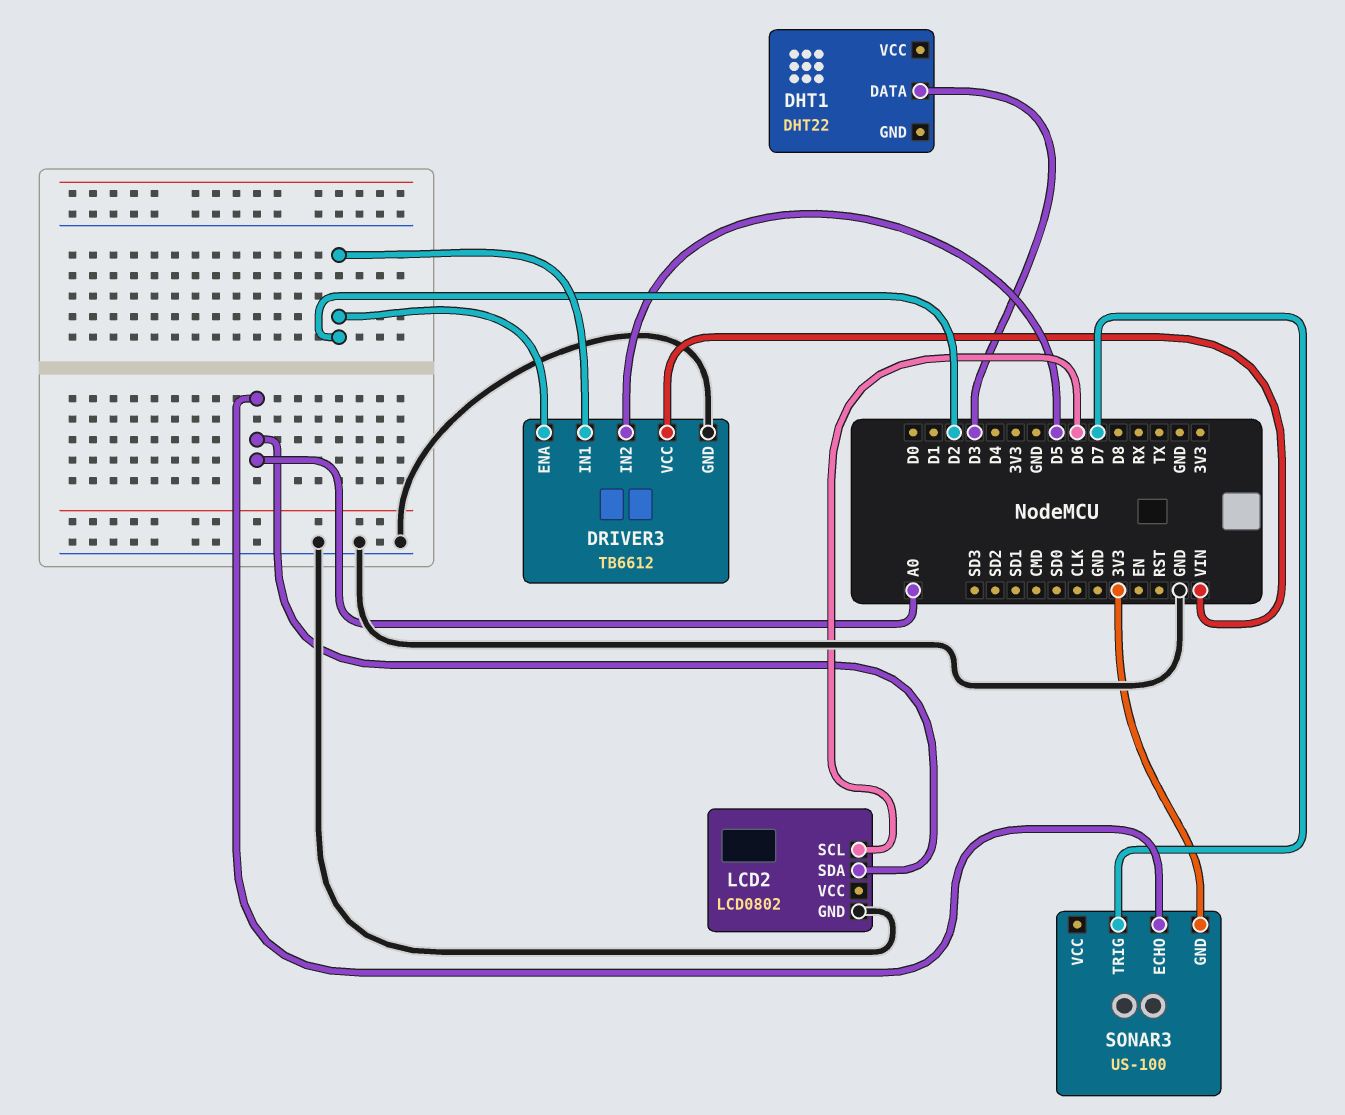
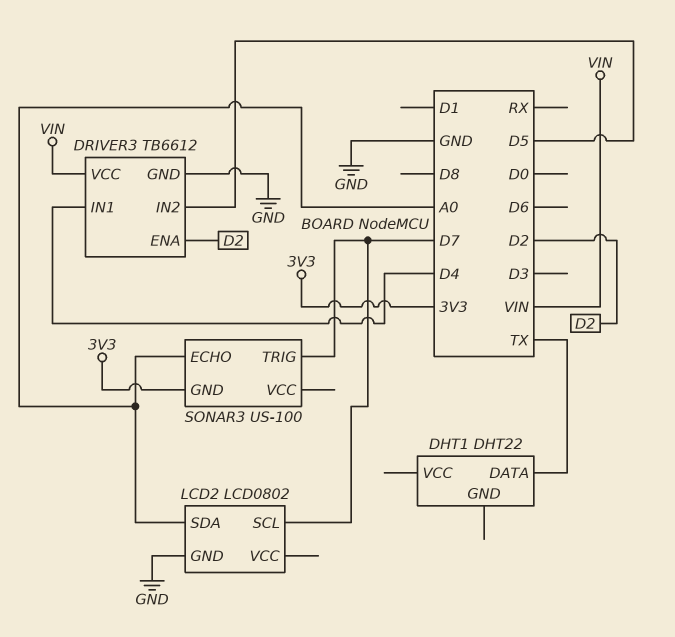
DHT1 pin DATA: D3 -> TX
DRIVER3 pin IN1: D2 -> D4
LCD2 pin SCL: D6 -> D7

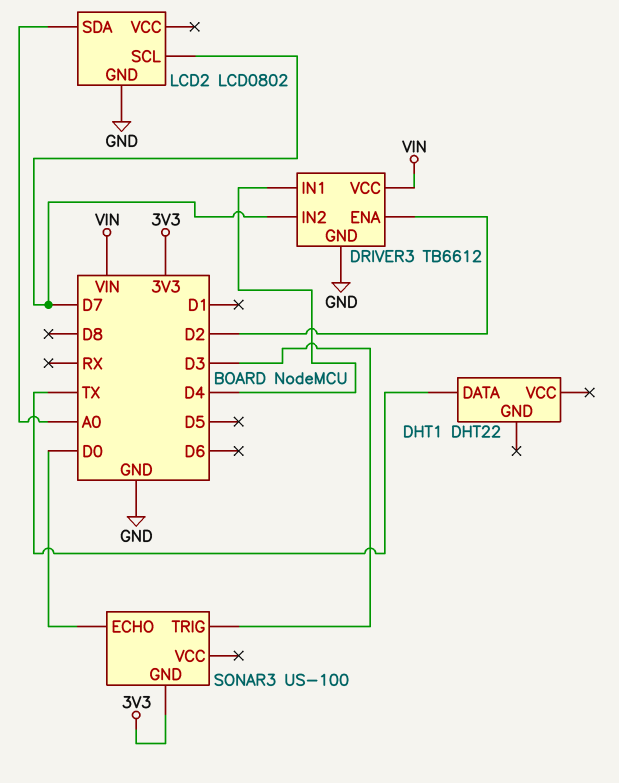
DRIVER3 pin IN2: D5 -> D7
SONAR3 pin ECHO: A0 -> D0
SONAR3 pin TRIG: D7 -> D3

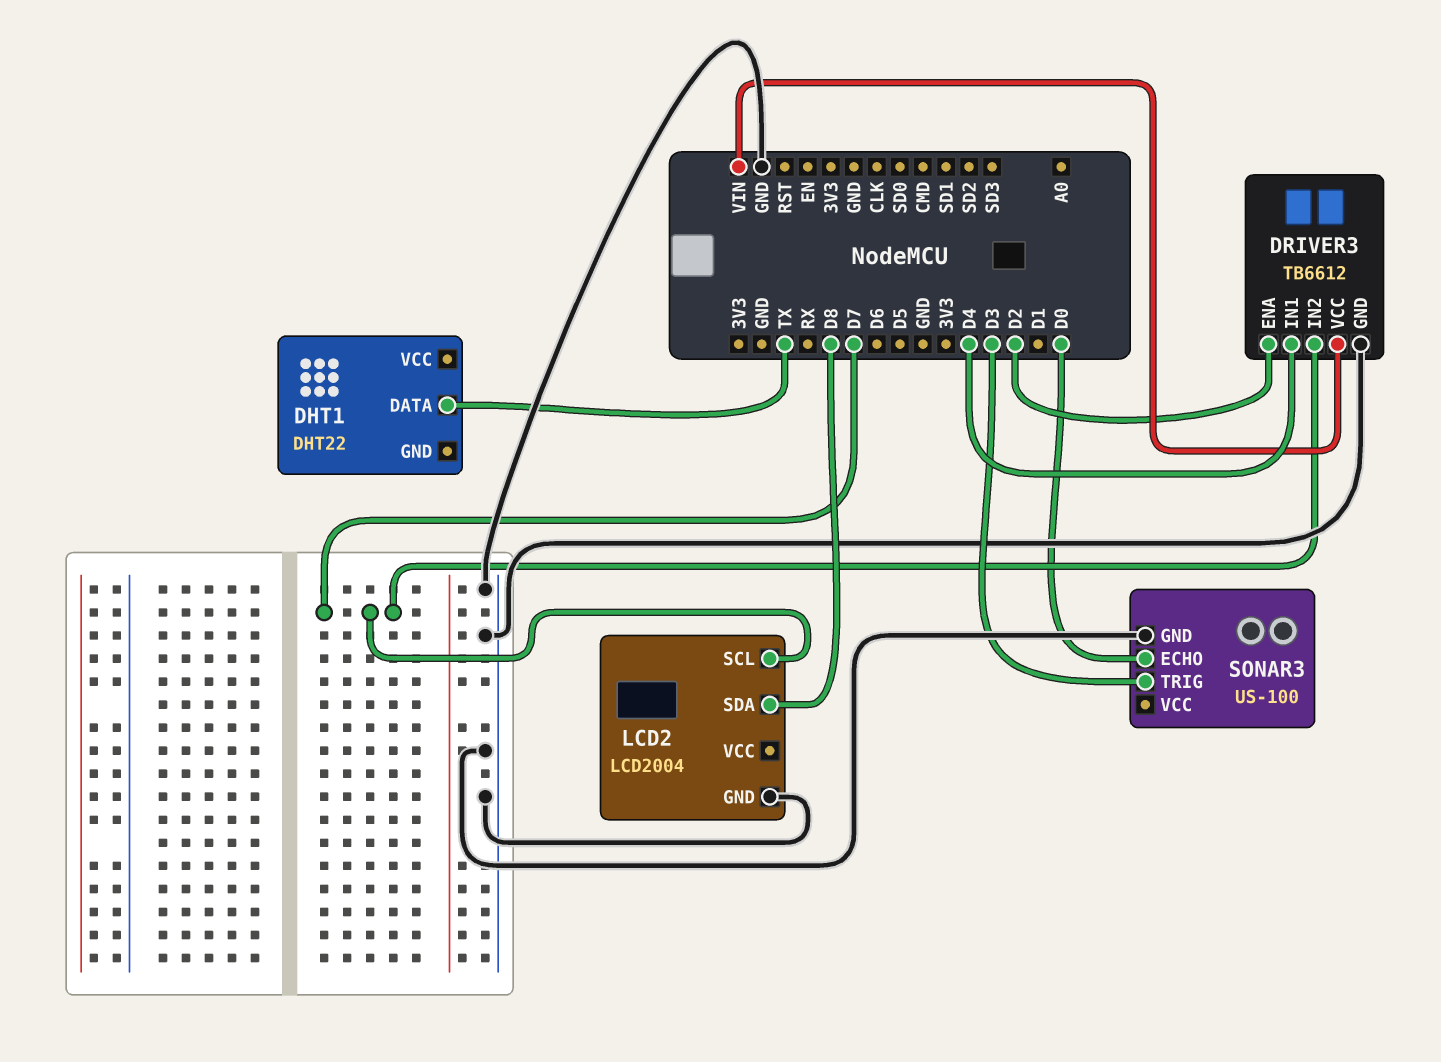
LCD2: LCD0802 -> LCD2004
LCD2 pin SDA: A0 -> D8
SONAR3 pin GND: 3V3 -> GND

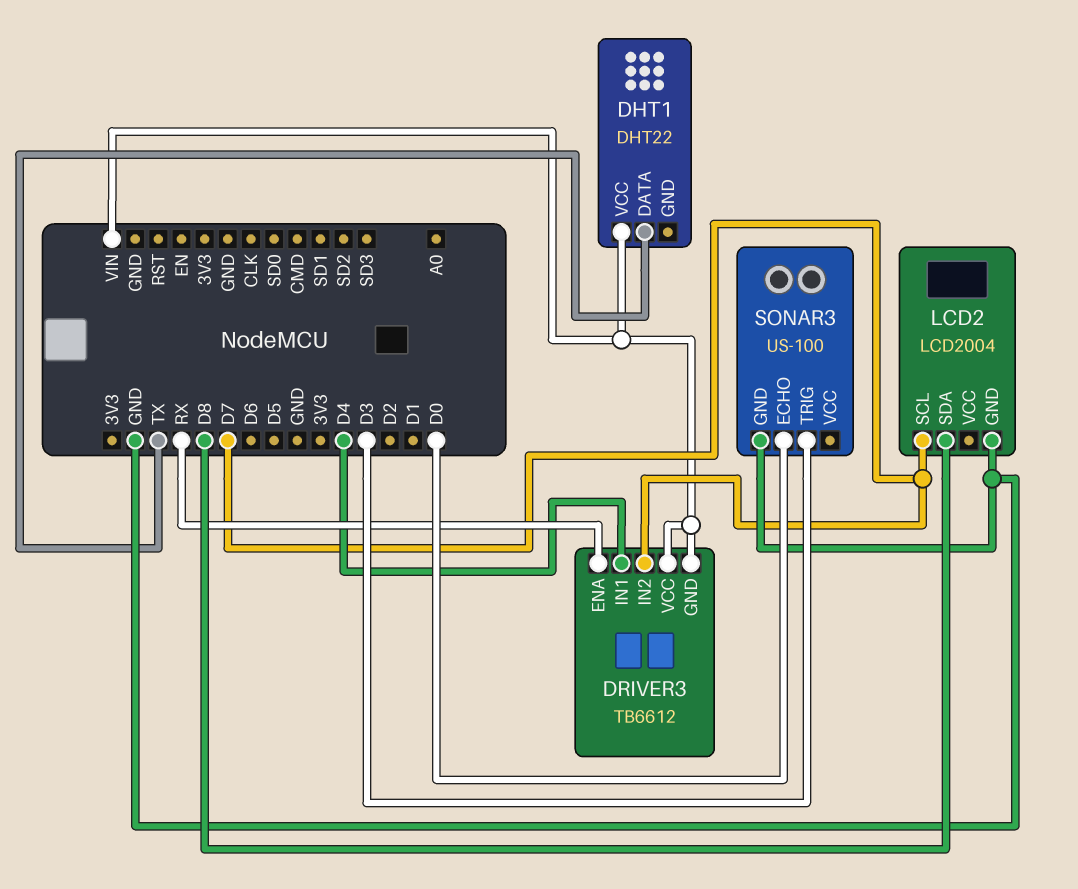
DHT1 pin VCC: none -> VIN
DRIVER3 pin ENA: D2 -> RX
DRIVER3 pin GND: GND -> VIN

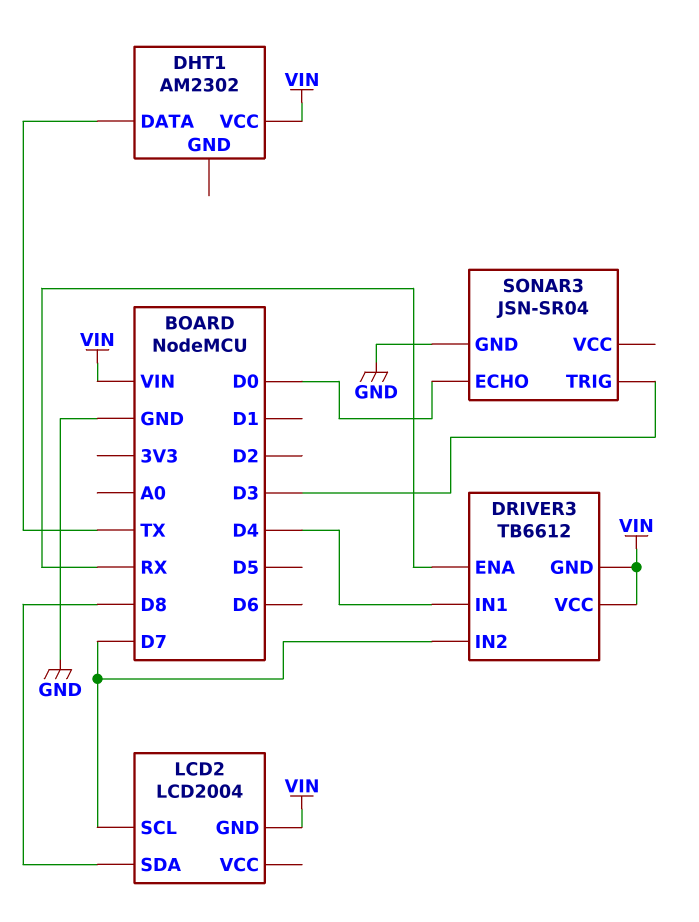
DHT1: DHT22 -> AM2302
LCD2 pin GND: GND -> VIN
SONAR3: US-100 -> JSN-SR04

